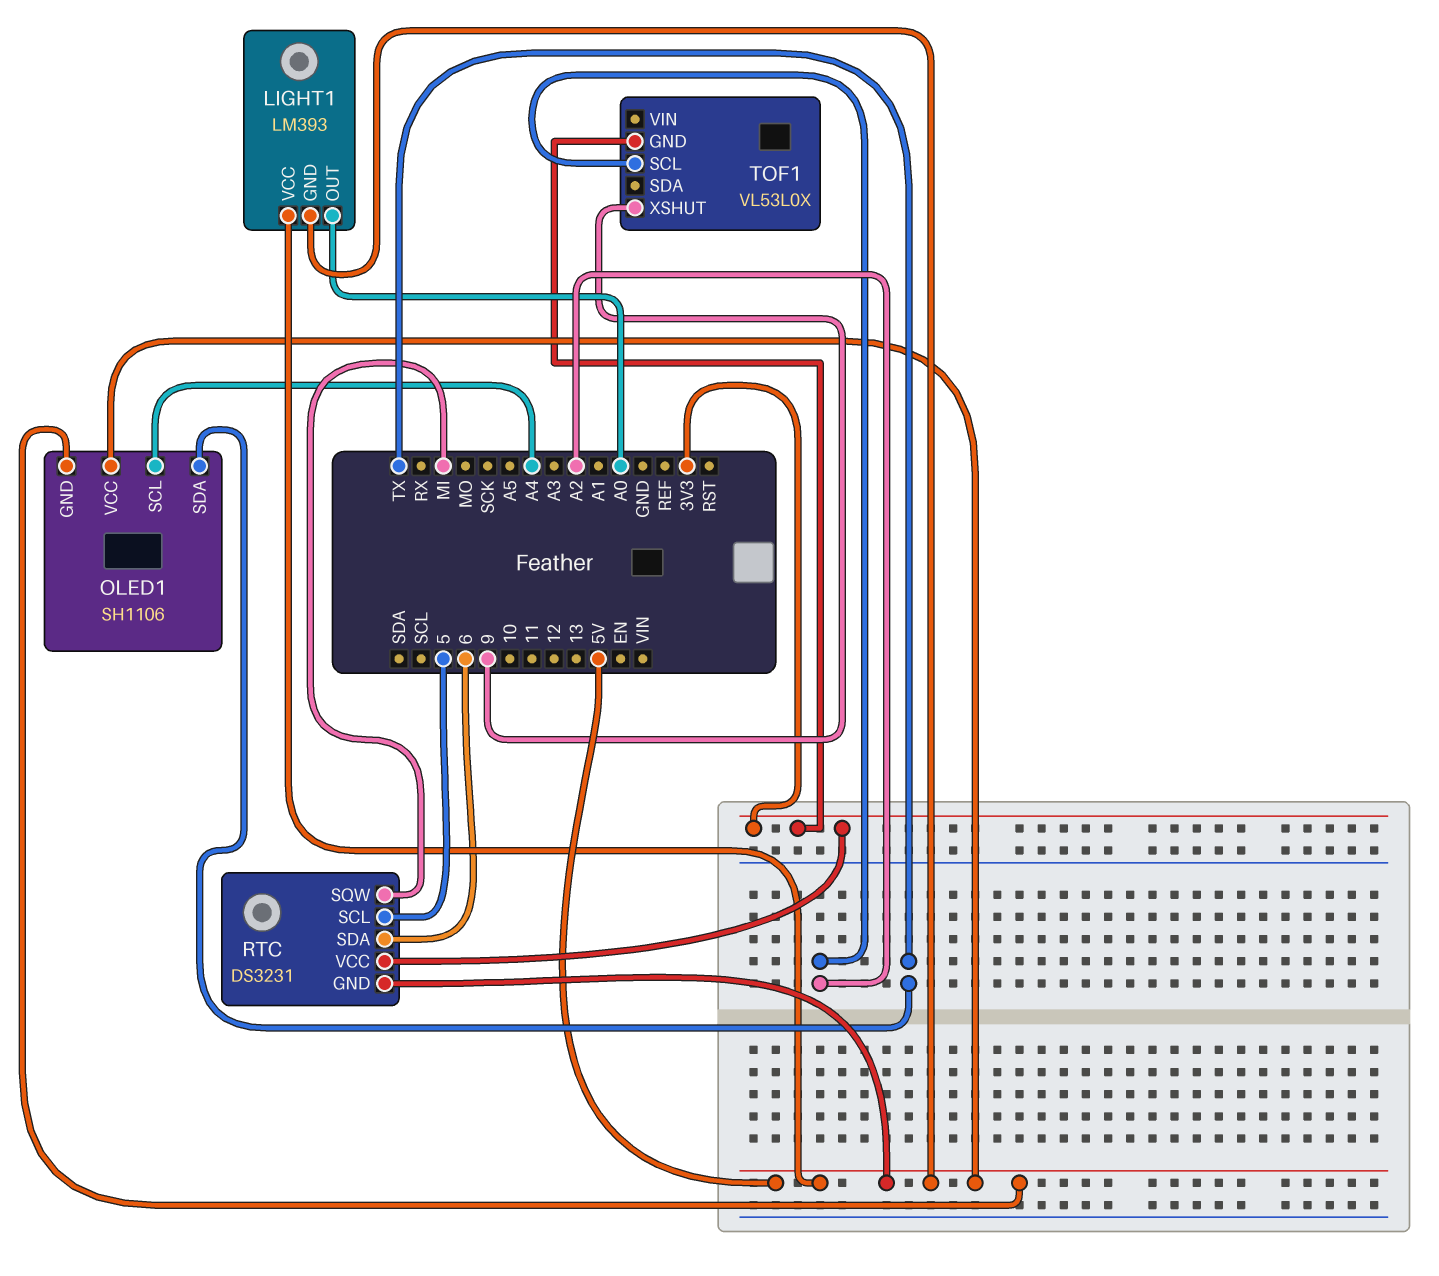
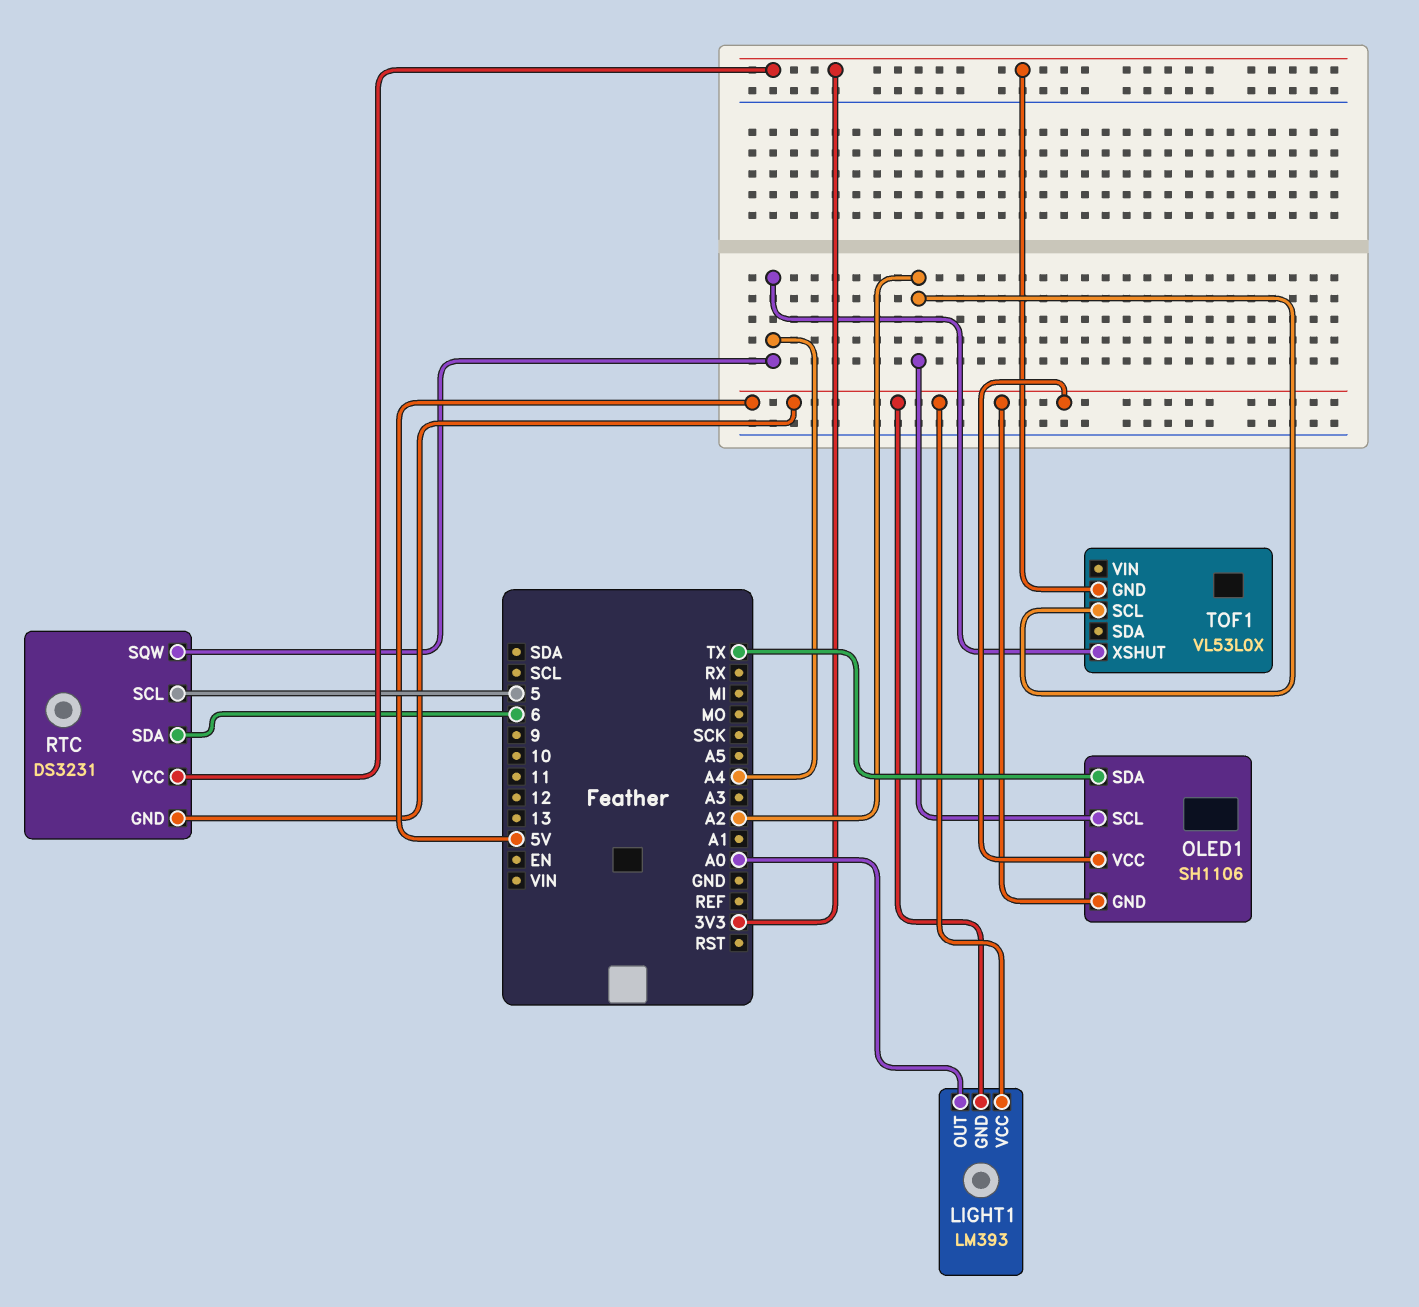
OLED1 pin SCL: A4 -> A2
RTC pin SQW: MI -> A4
TOF1 pin XSHUT: 9 -> A4

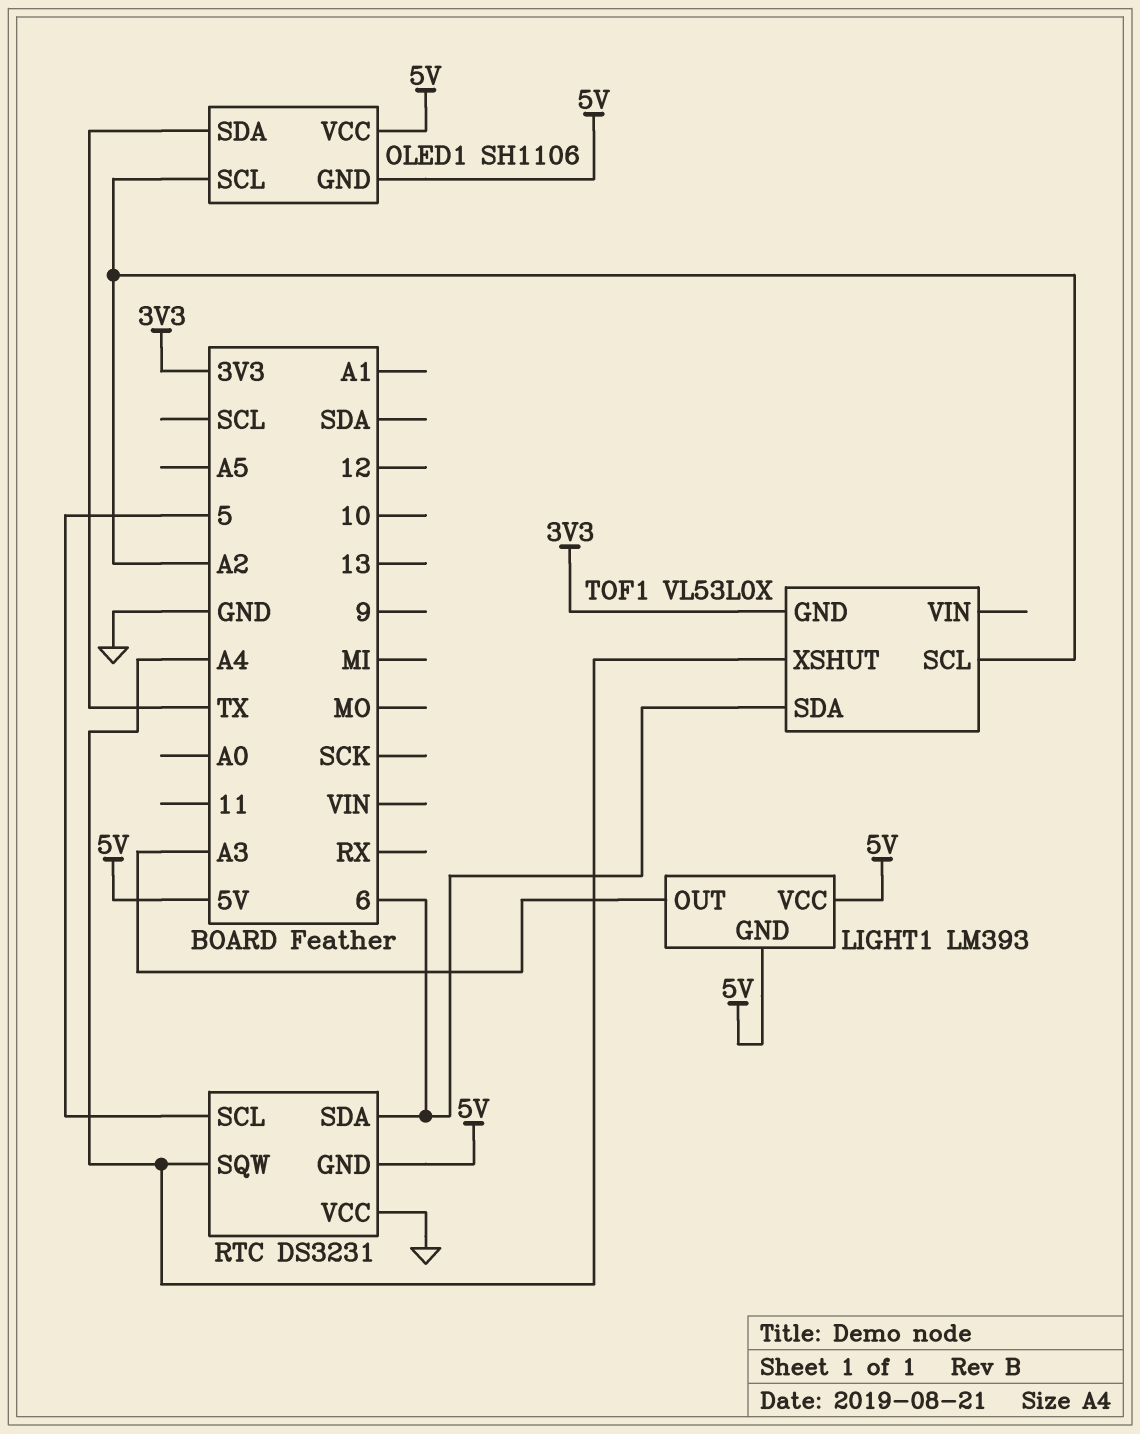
LIGHT1 pin OUT: A0 -> A3
RTC pin VCC: 3V3 -> GND
TOF1 pin SDA: none -> 6

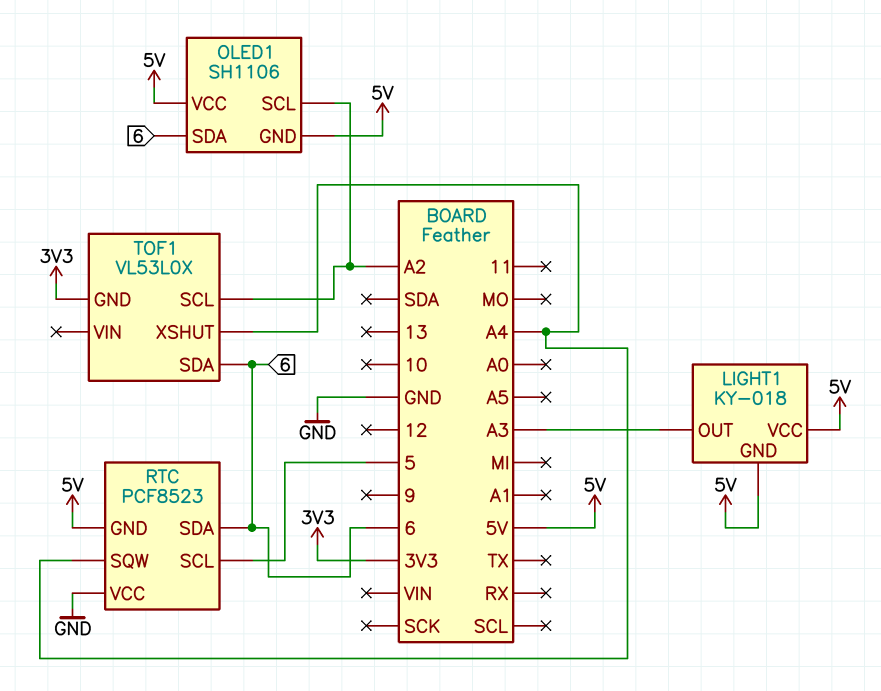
LIGHT1: LM393 -> KY-018
OLED1 pin SDA: TX -> 6
RTC: DS3231 -> PCF8523

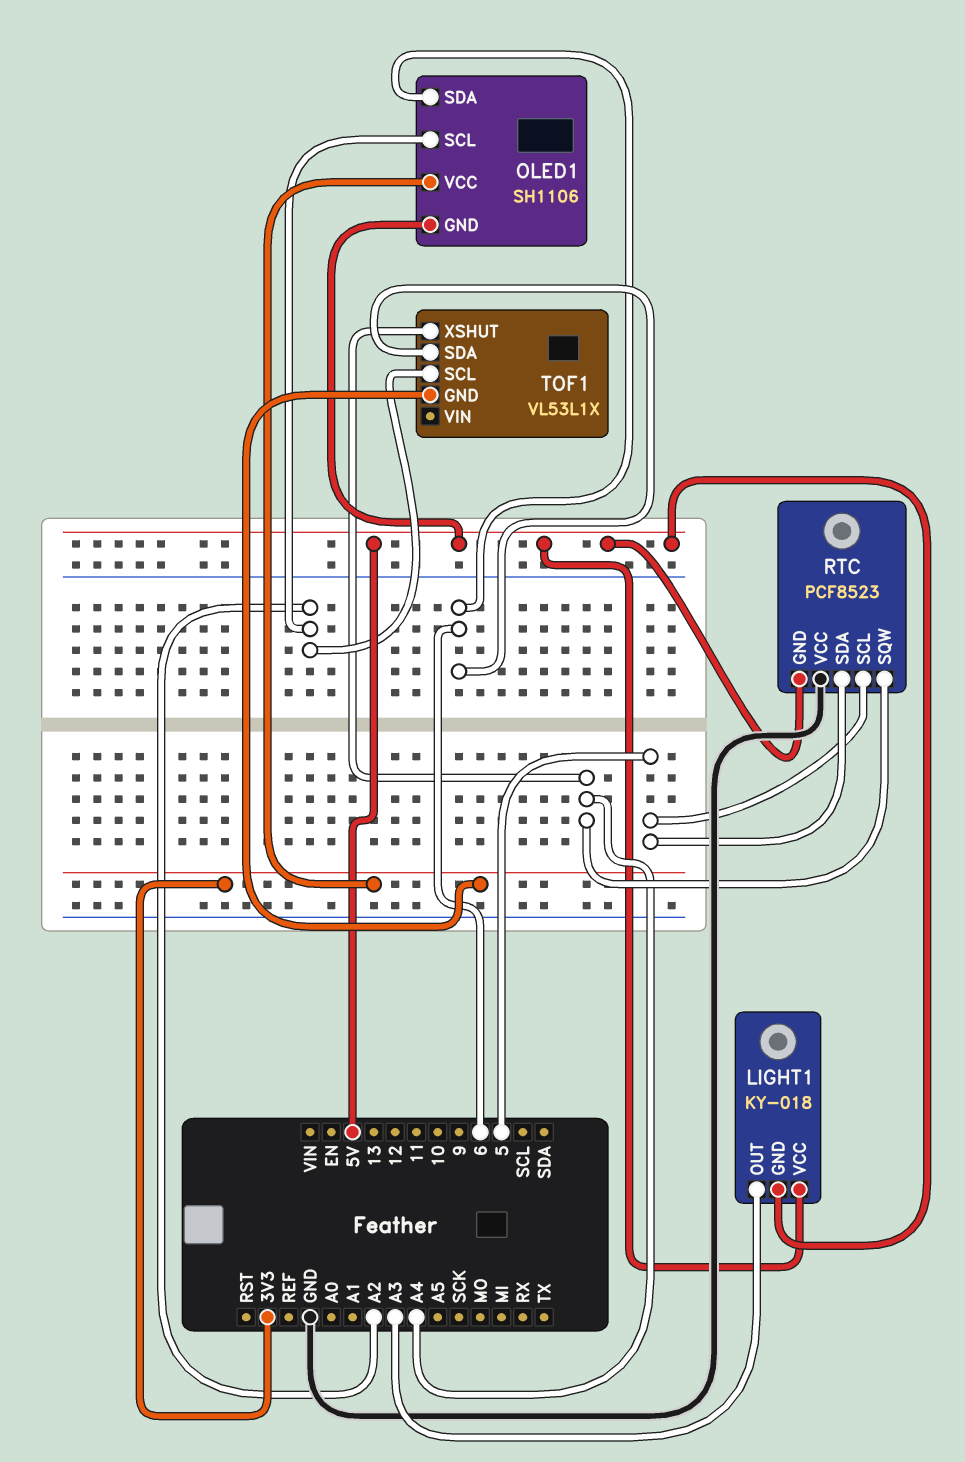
OLED1 pin VCC: 5V -> 3V3
RTC pin SDA: 6 -> 5
TOF1: VL53L0X -> VL53L1X

